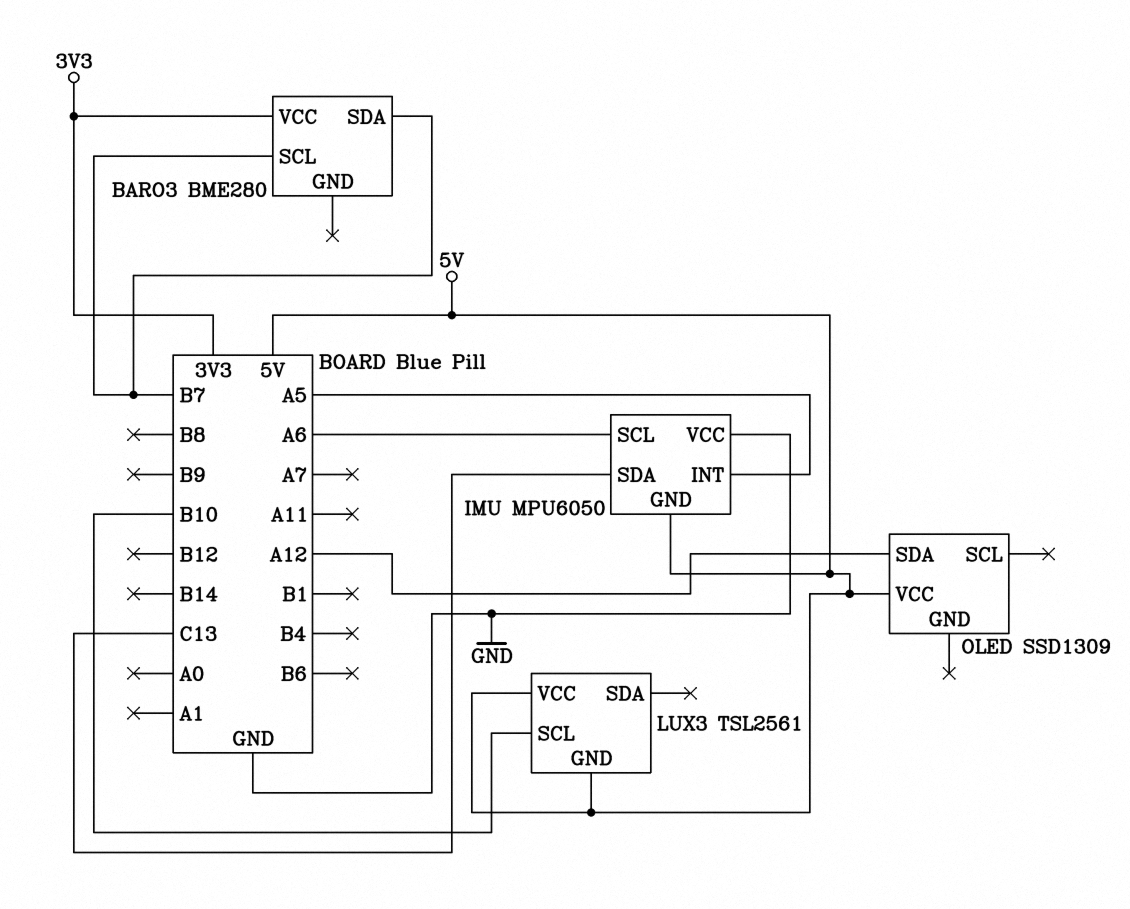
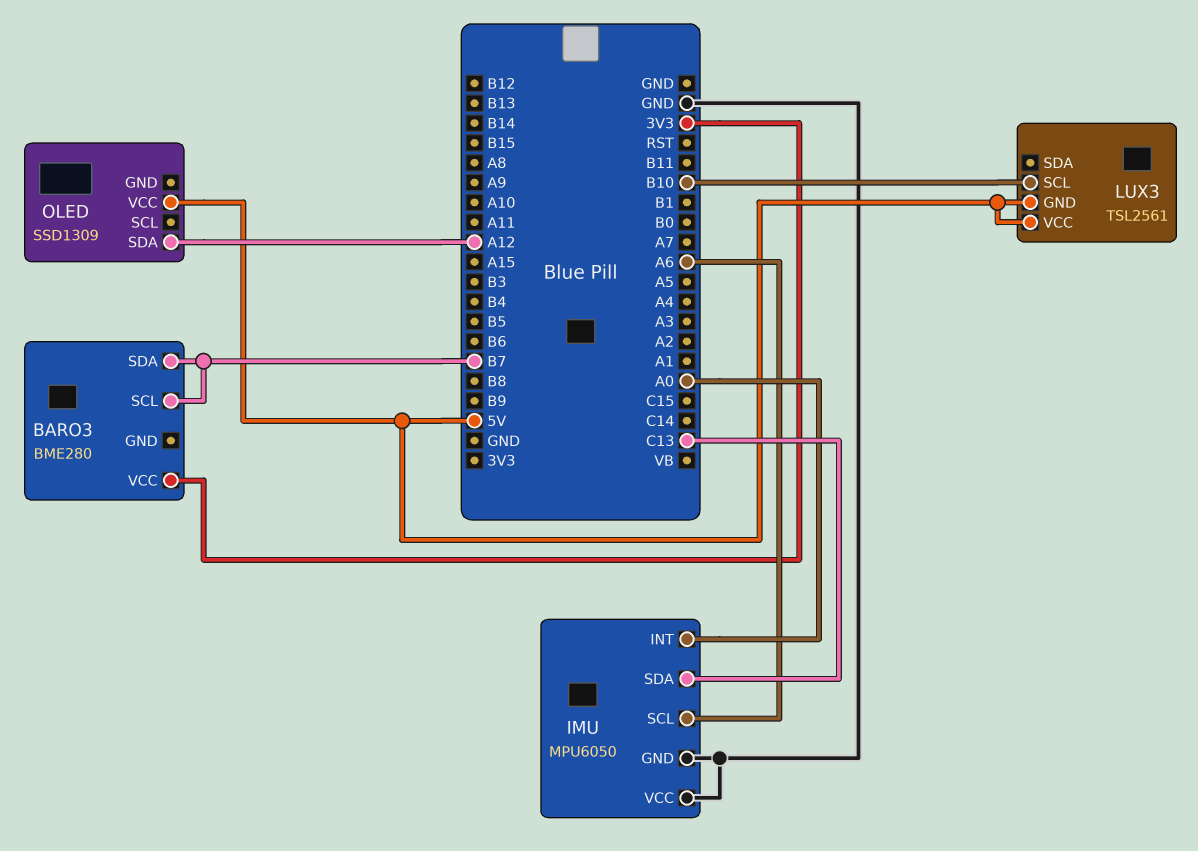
IMU pin GND: 5V -> GND
IMU pin INT: A5 -> A0

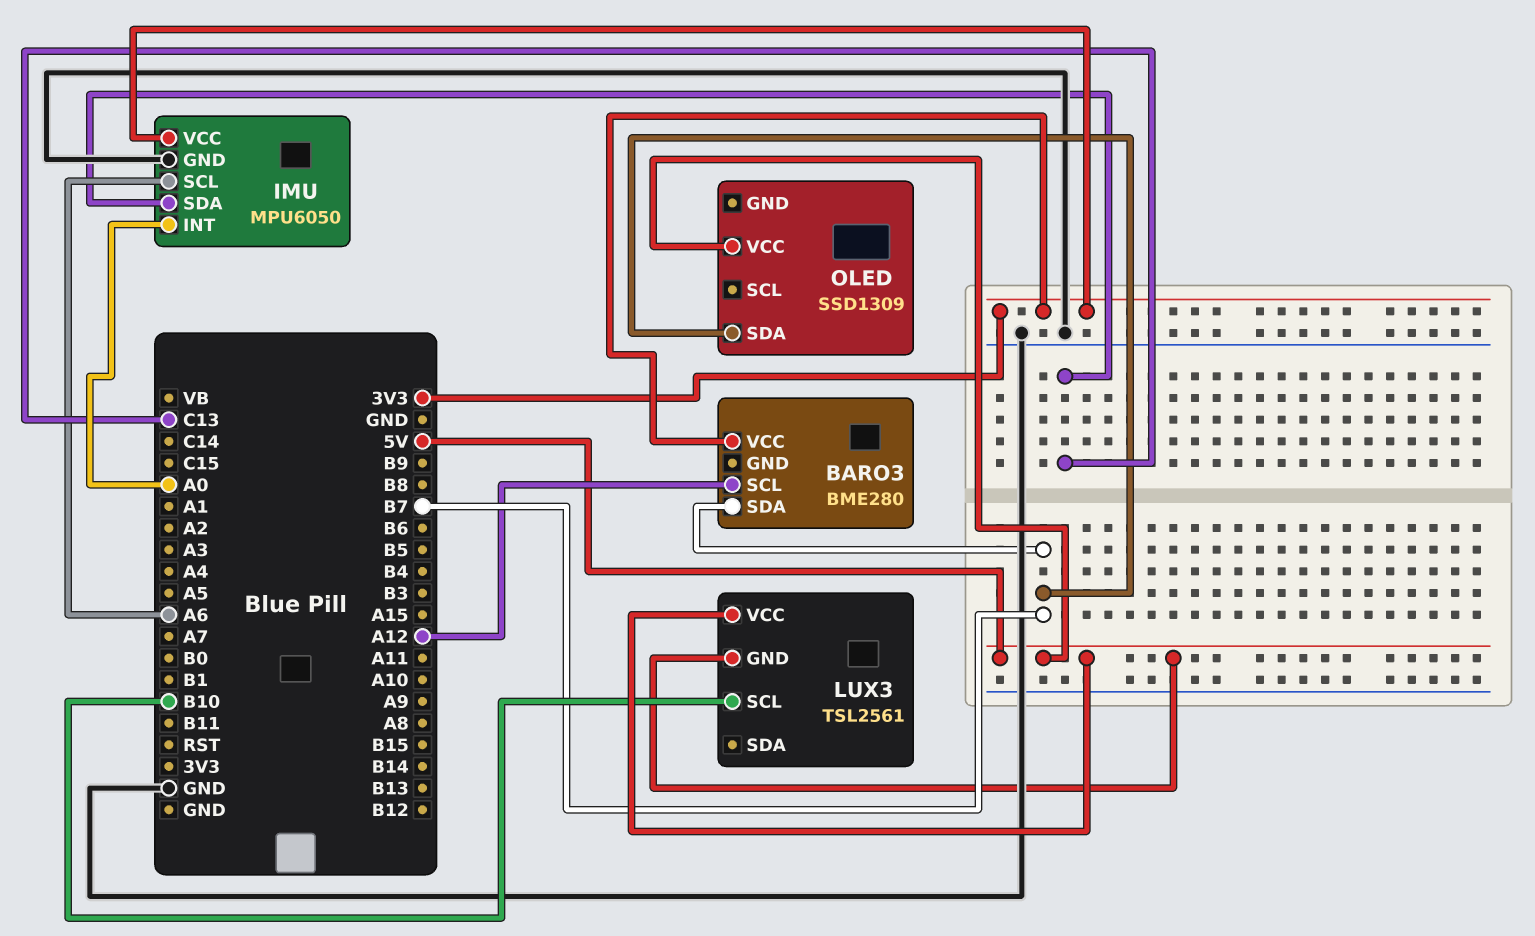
BARO3 pin SCL: B7 -> A12
IMU pin VCC: GND -> 3V3
OLED pin SDA: A12 -> B7

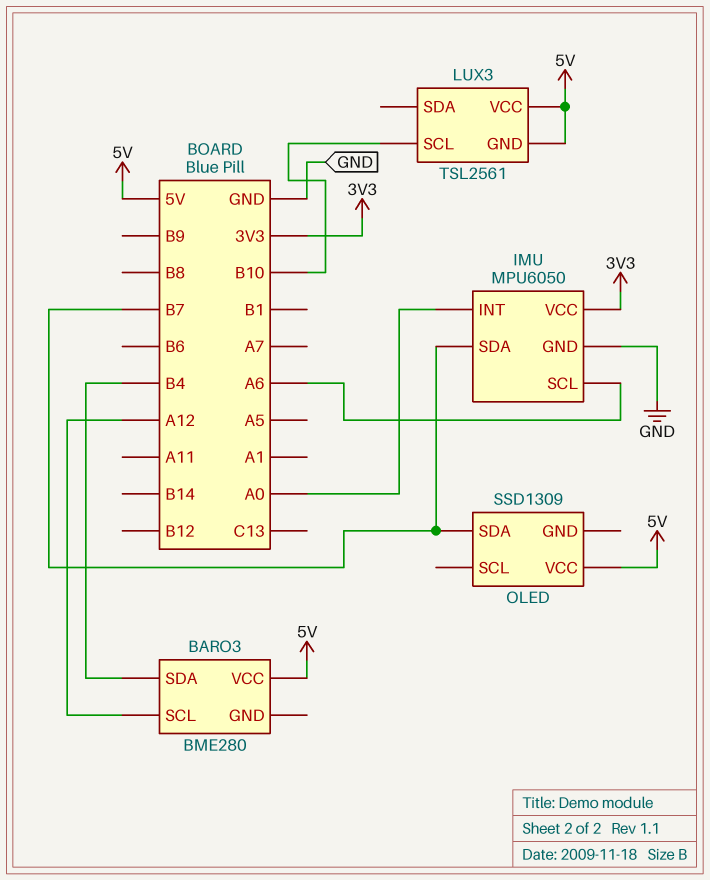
BARO3 pin SDA: B7 -> B4
BARO3 pin VCC: 3V3 -> 5V
IMU pin SDA: C13 -> B7

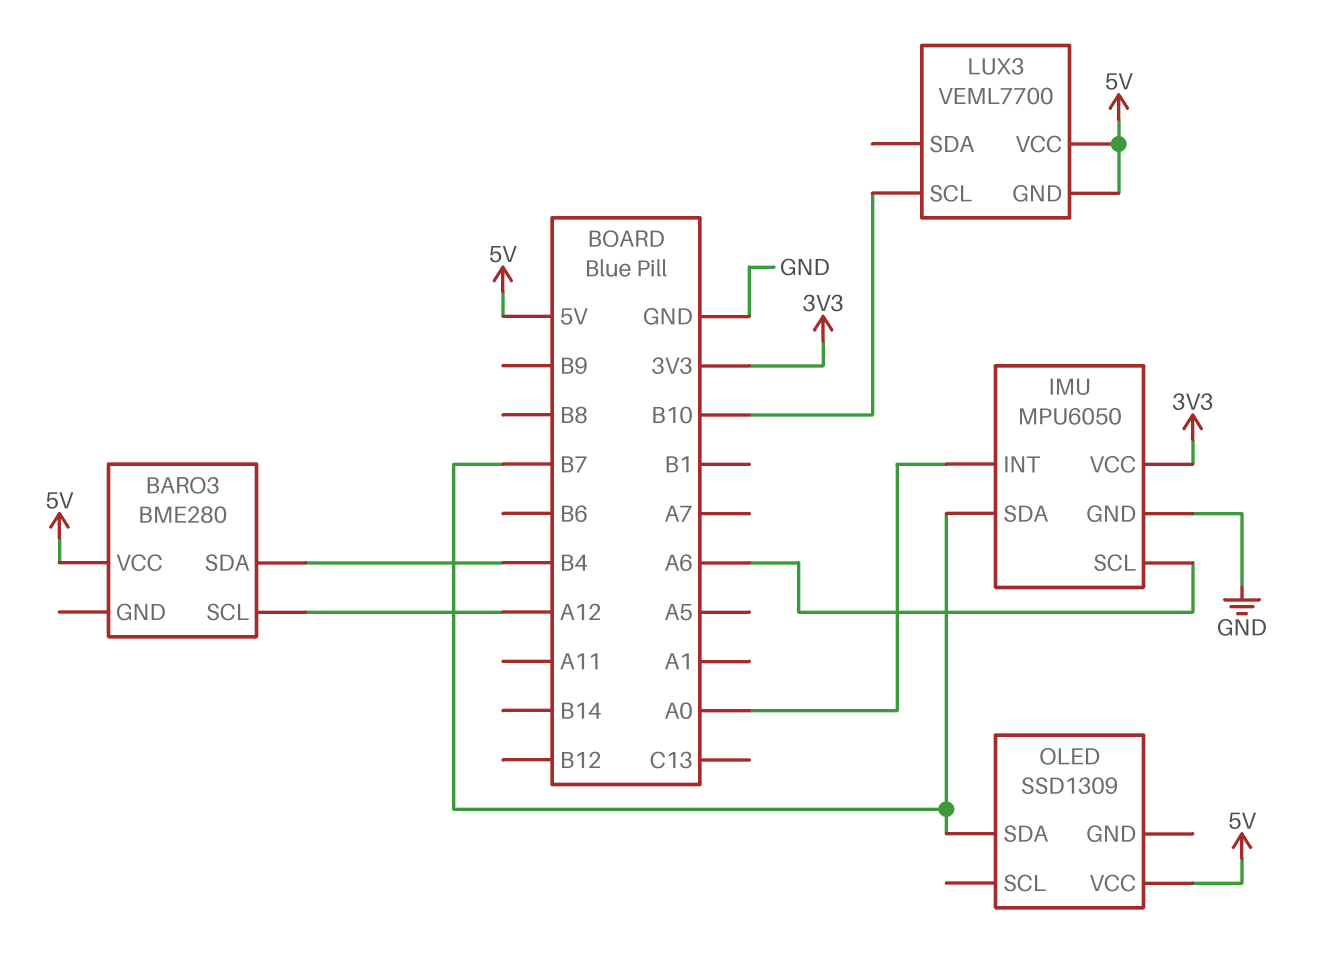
LUX3: TSL2561 -> VEML7700

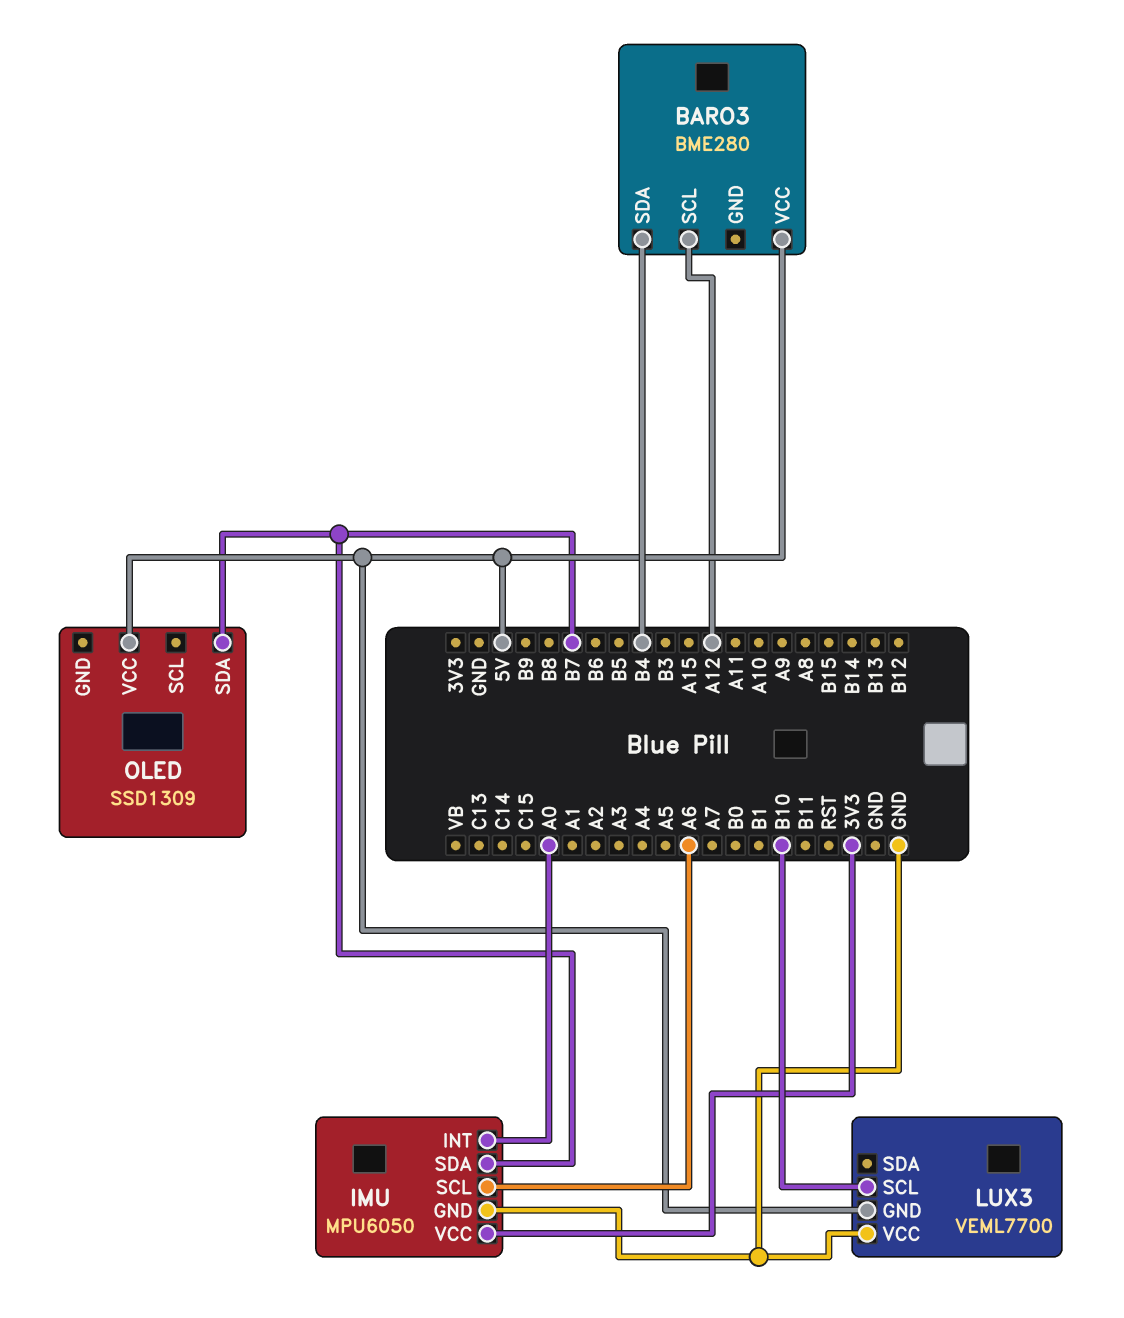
LUX3 pin VCC: 5V -> GND

